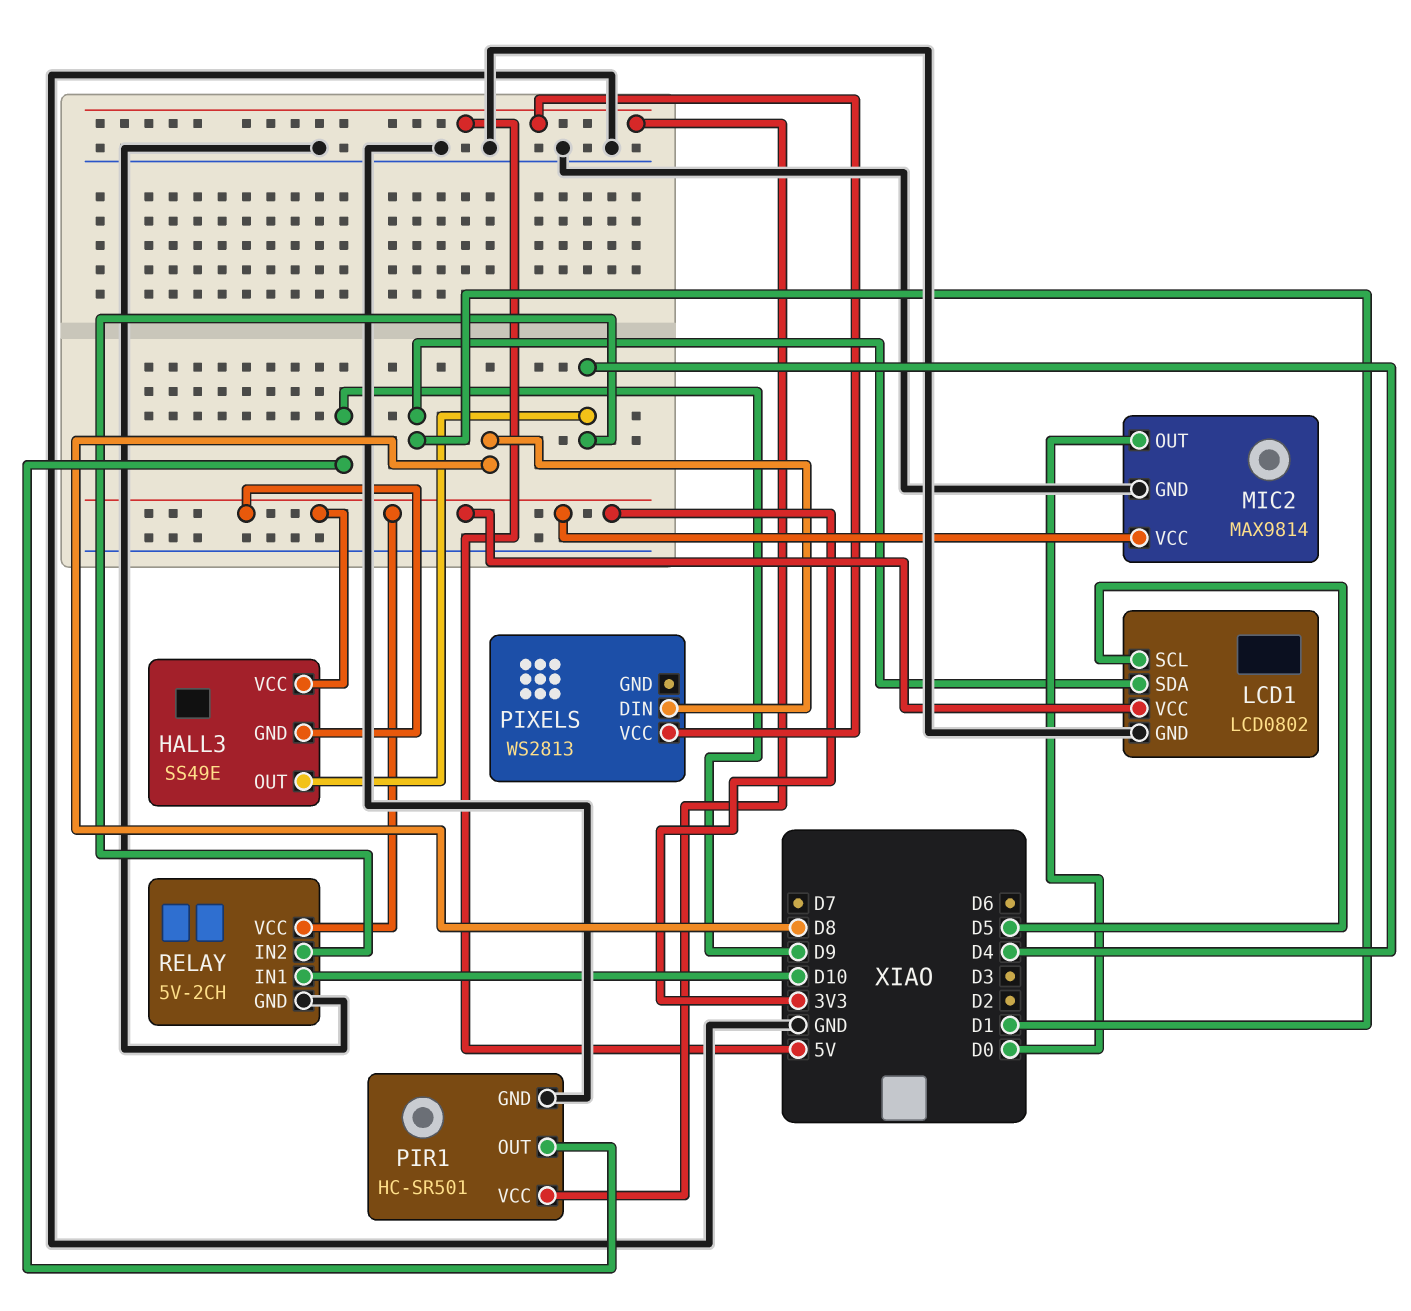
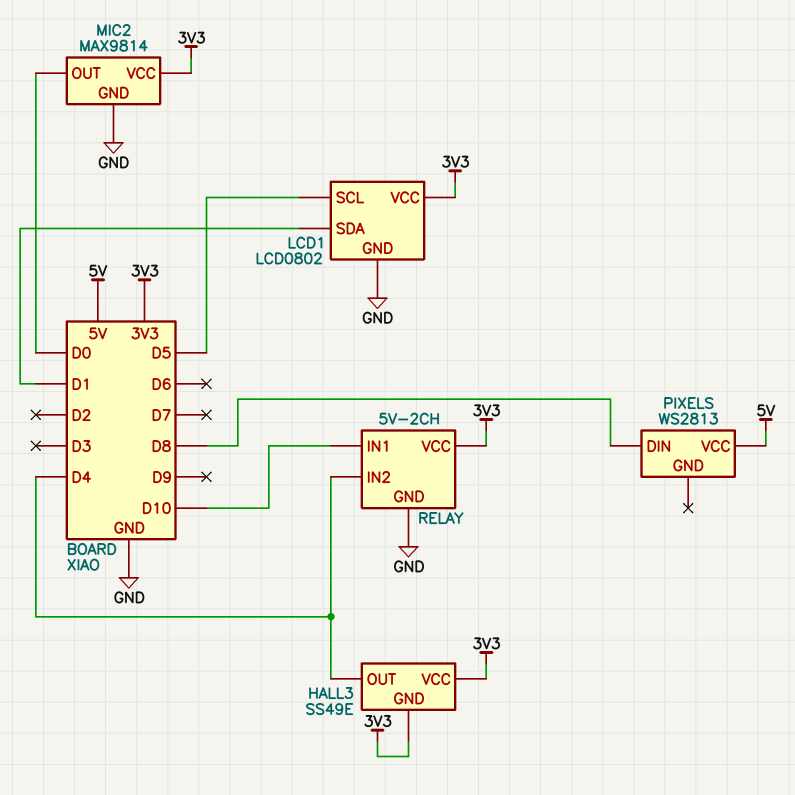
PIR1: HC-SR501 -> none
PIR1 pin GND: GND -> none
PIR1 pin OUT: D9 -> none
PIR1 pin VCC: 5V -> none

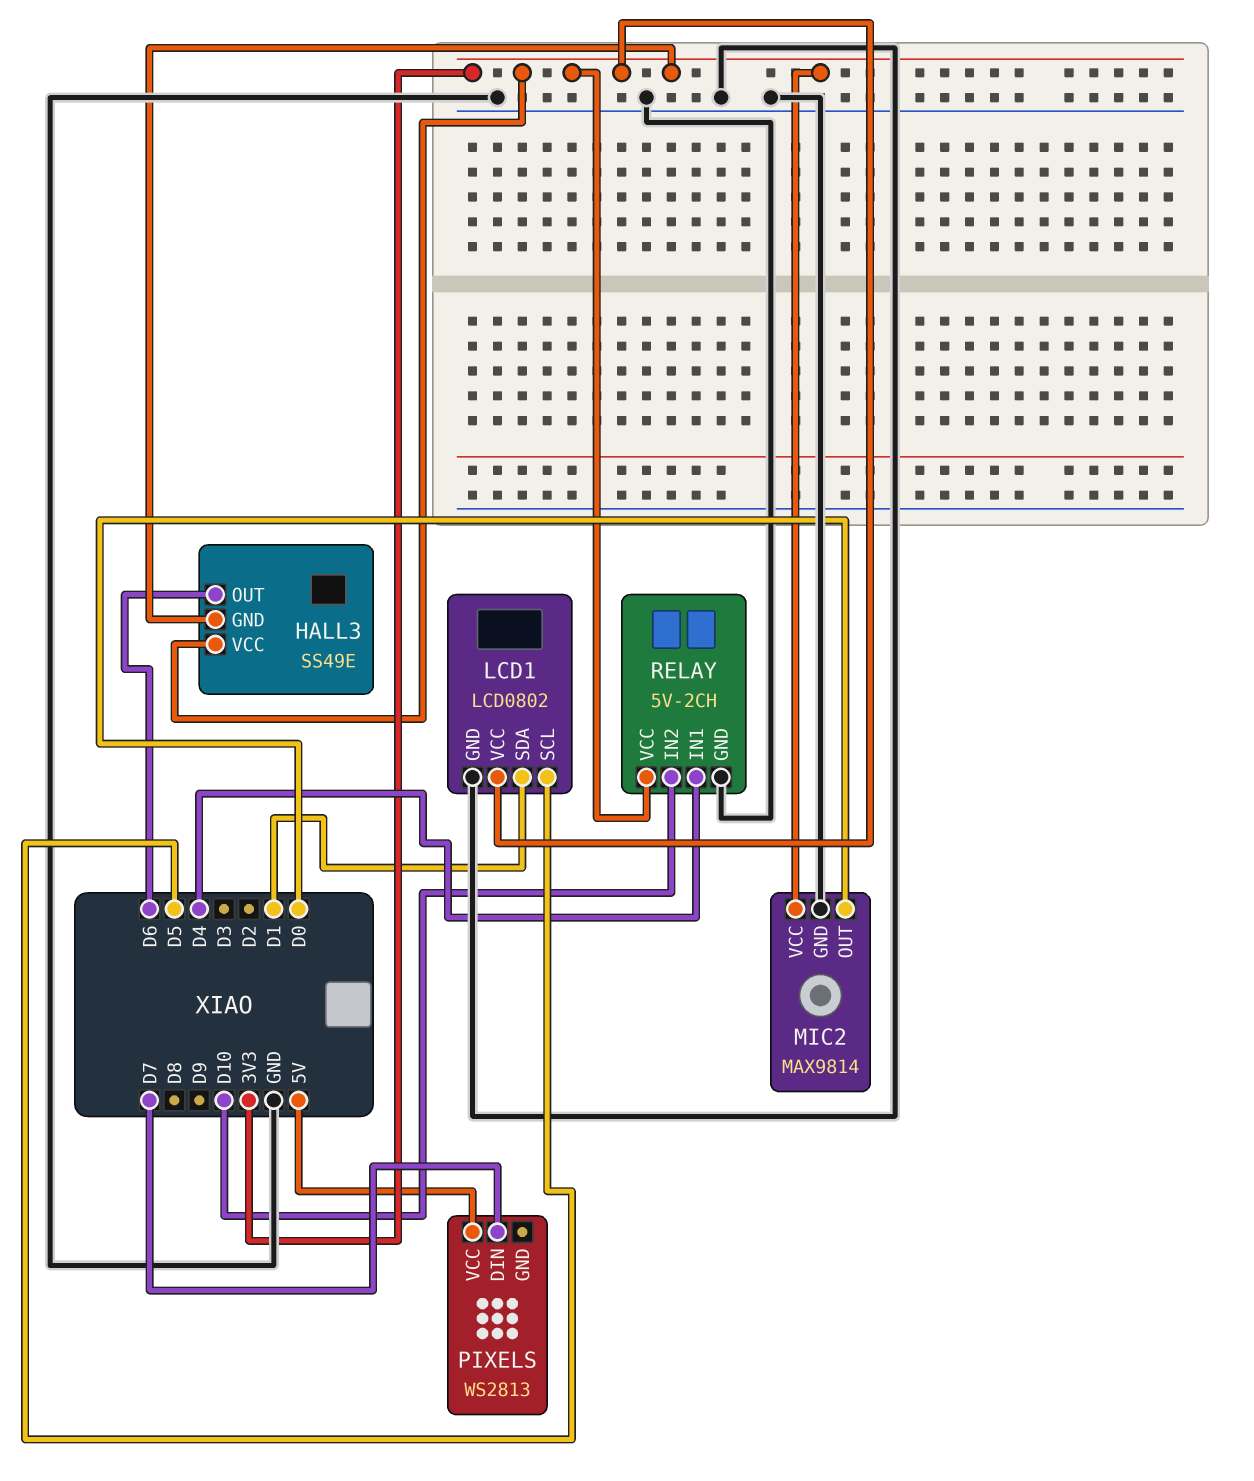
HALL3 pin OUT: D4 -> D6
PIXELS pin DIN: D8 -> D7
RELAY pin IN1: D10 -> D4
RELAY pin IN2: D4 -> D10

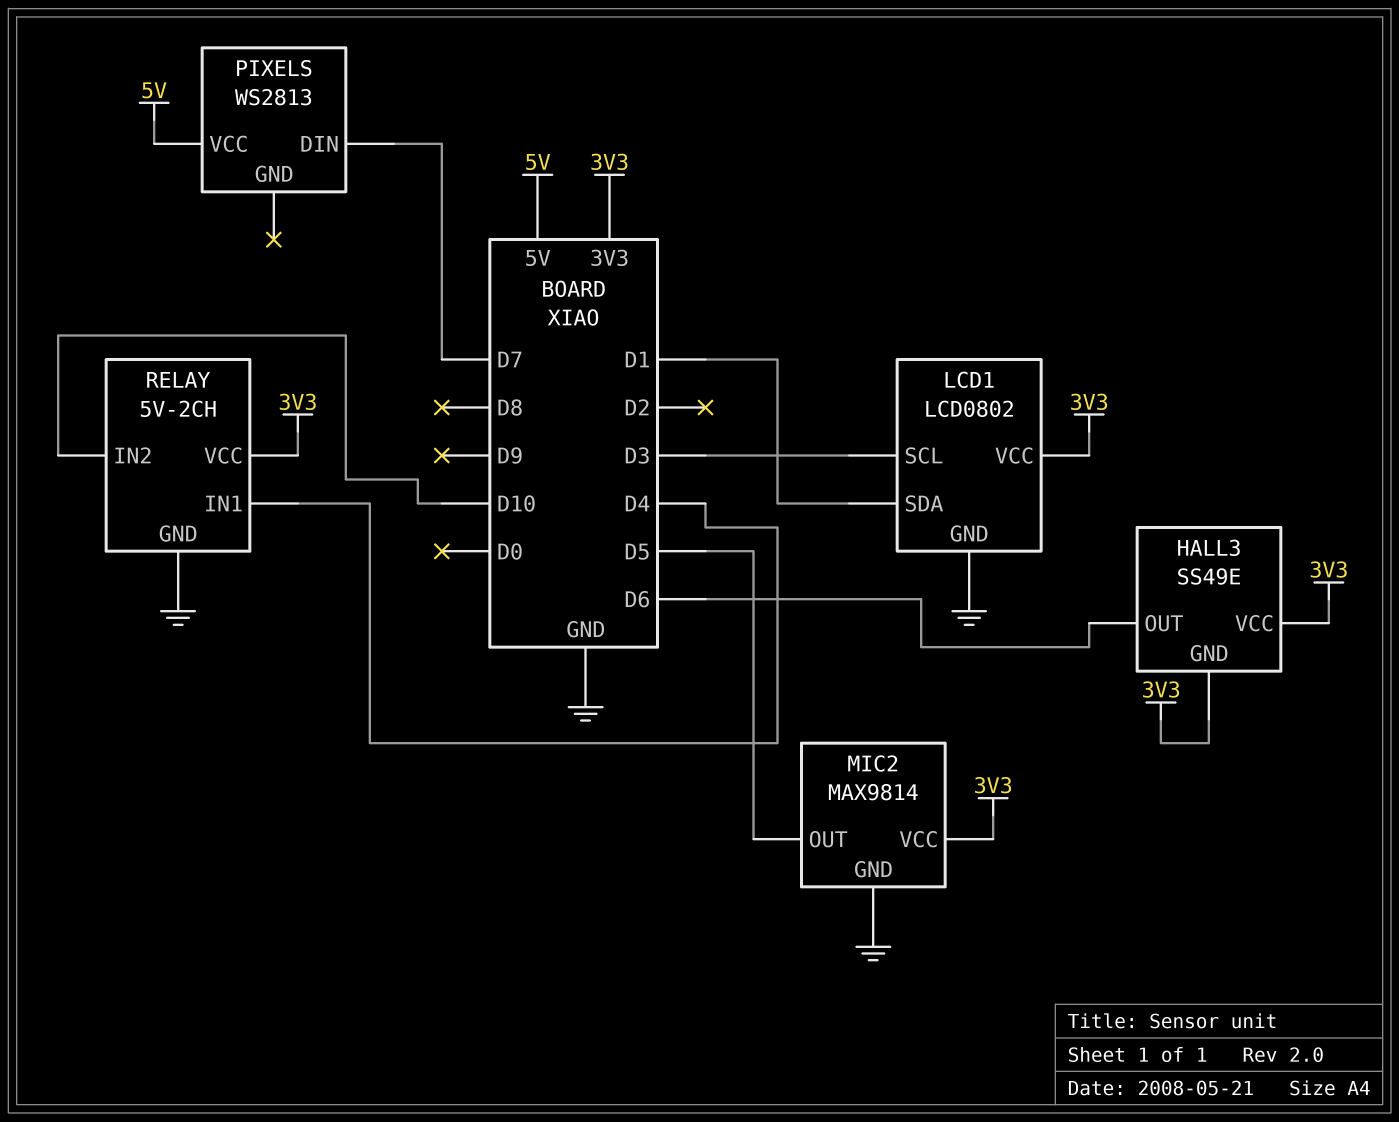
LCD1 pin SCL: D5 -> D3
MIC2 pin OUT: D0 -> D5

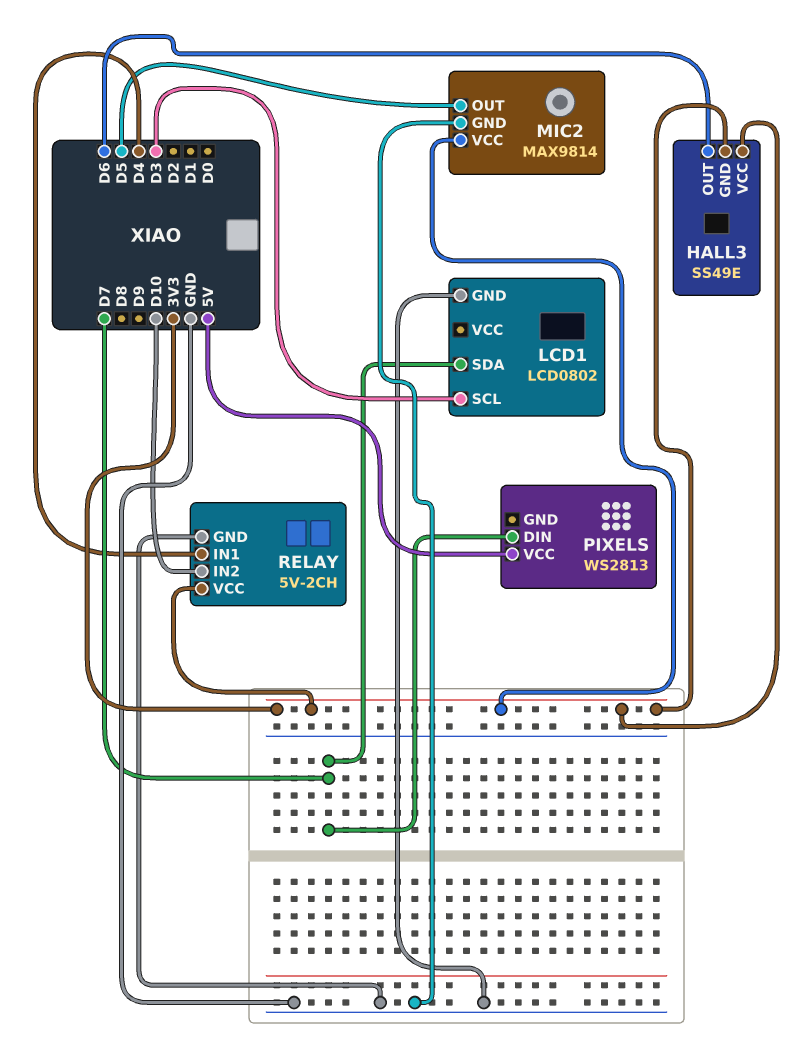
LCD1 pin SDA: D1 -> D7
LCD1 pin VCC: 3V3 -> none

